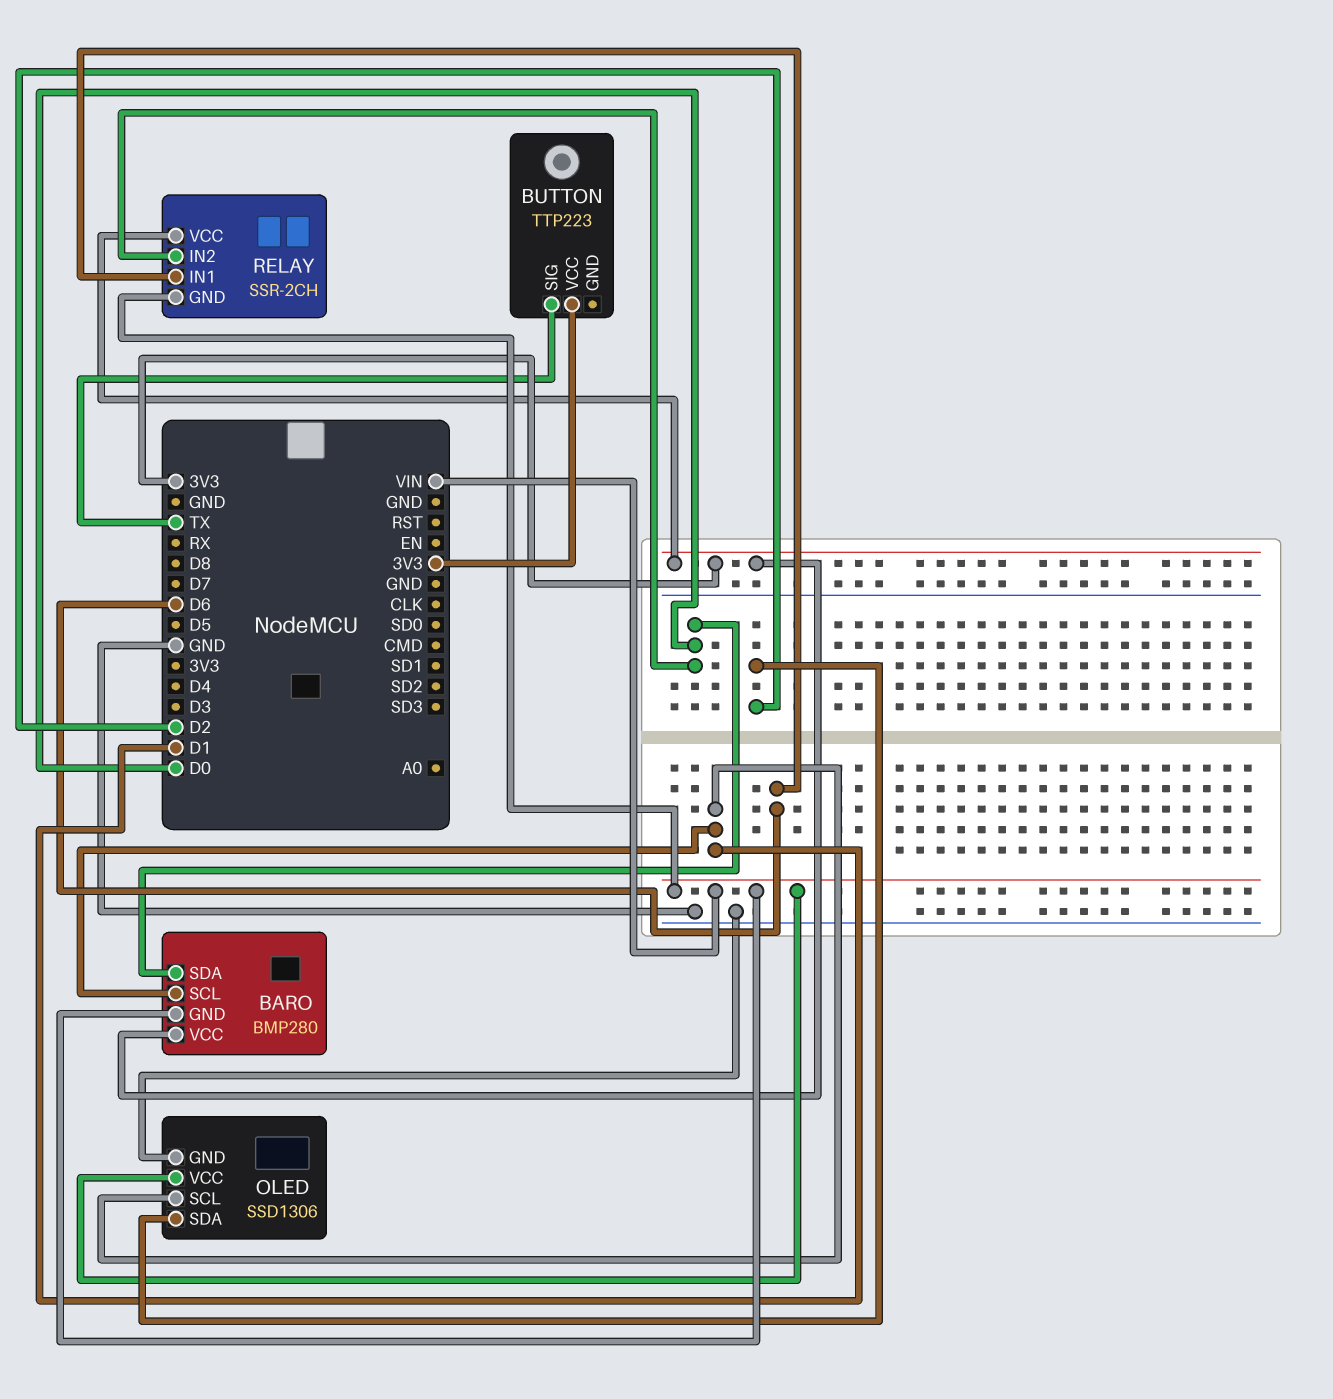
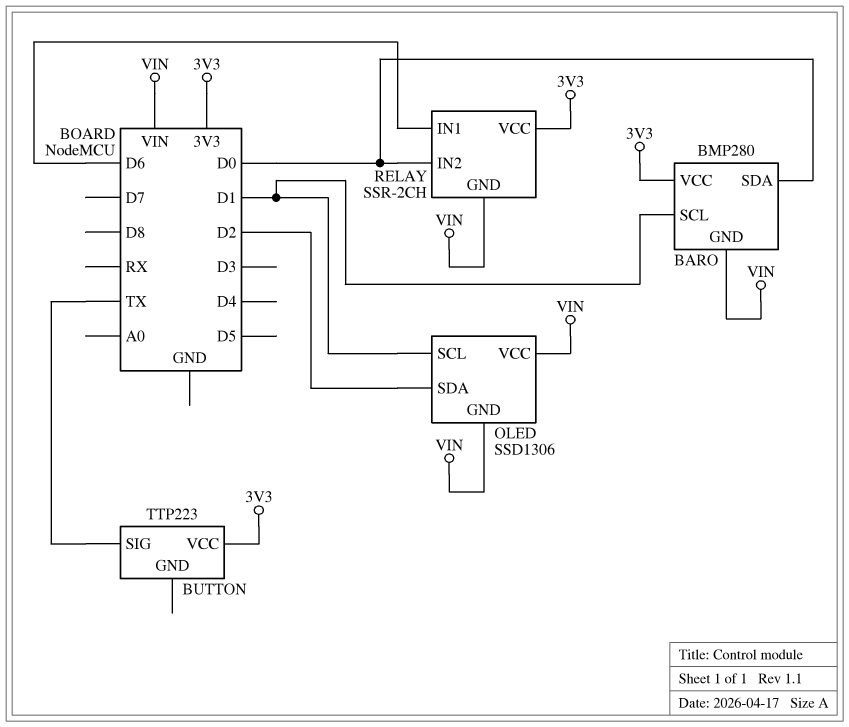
OLED pin GND: GND -> VIN

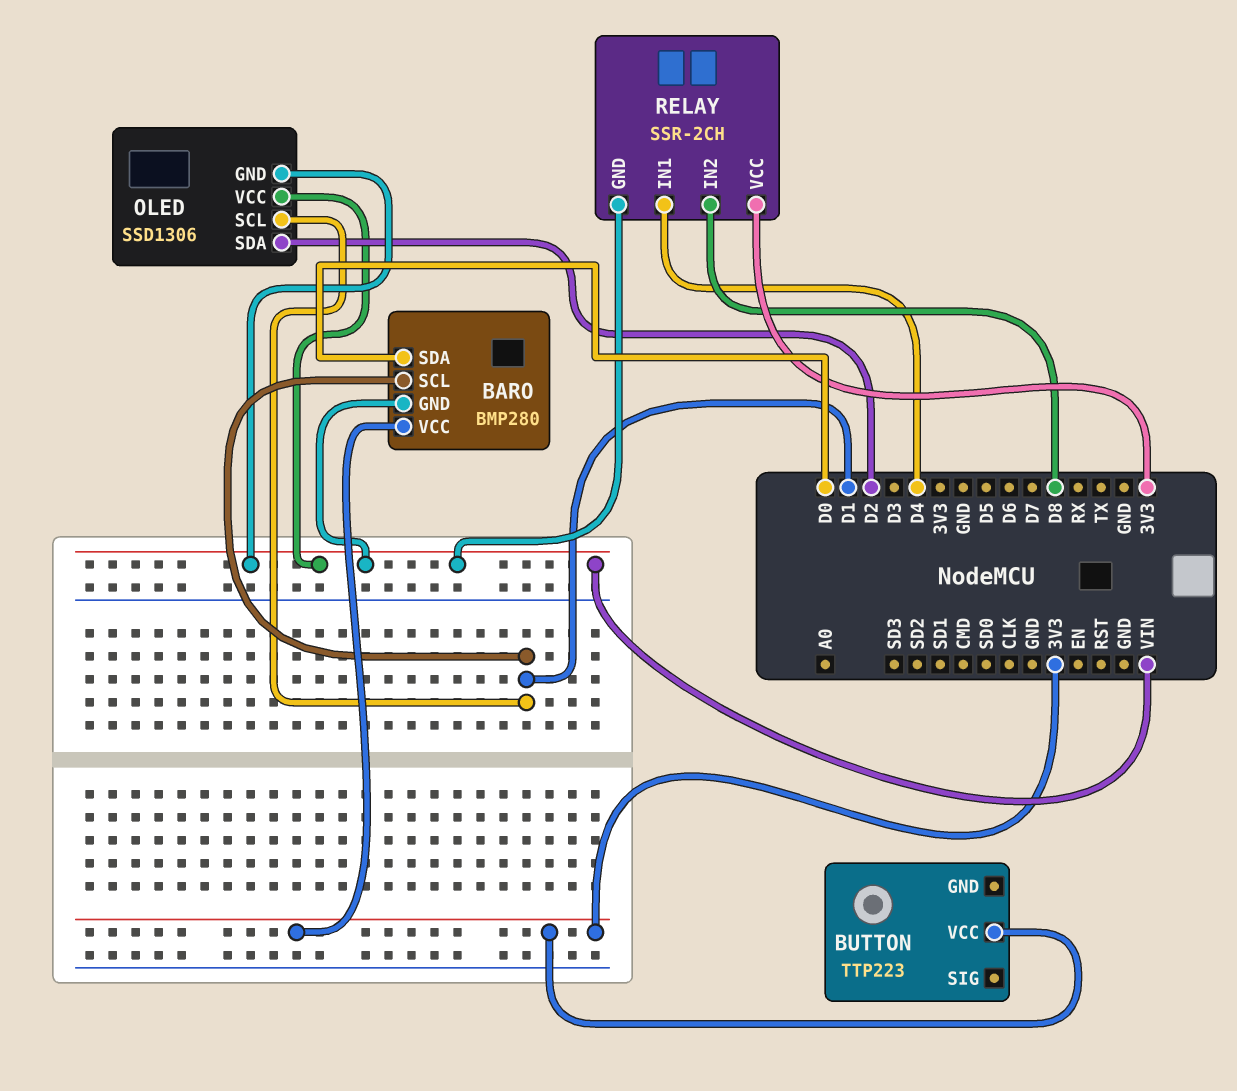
BUTTON pin SIG: TX -> none
RELAY pin IN1: D6 -> D4
RELAY pin IN2: D0 -> D8

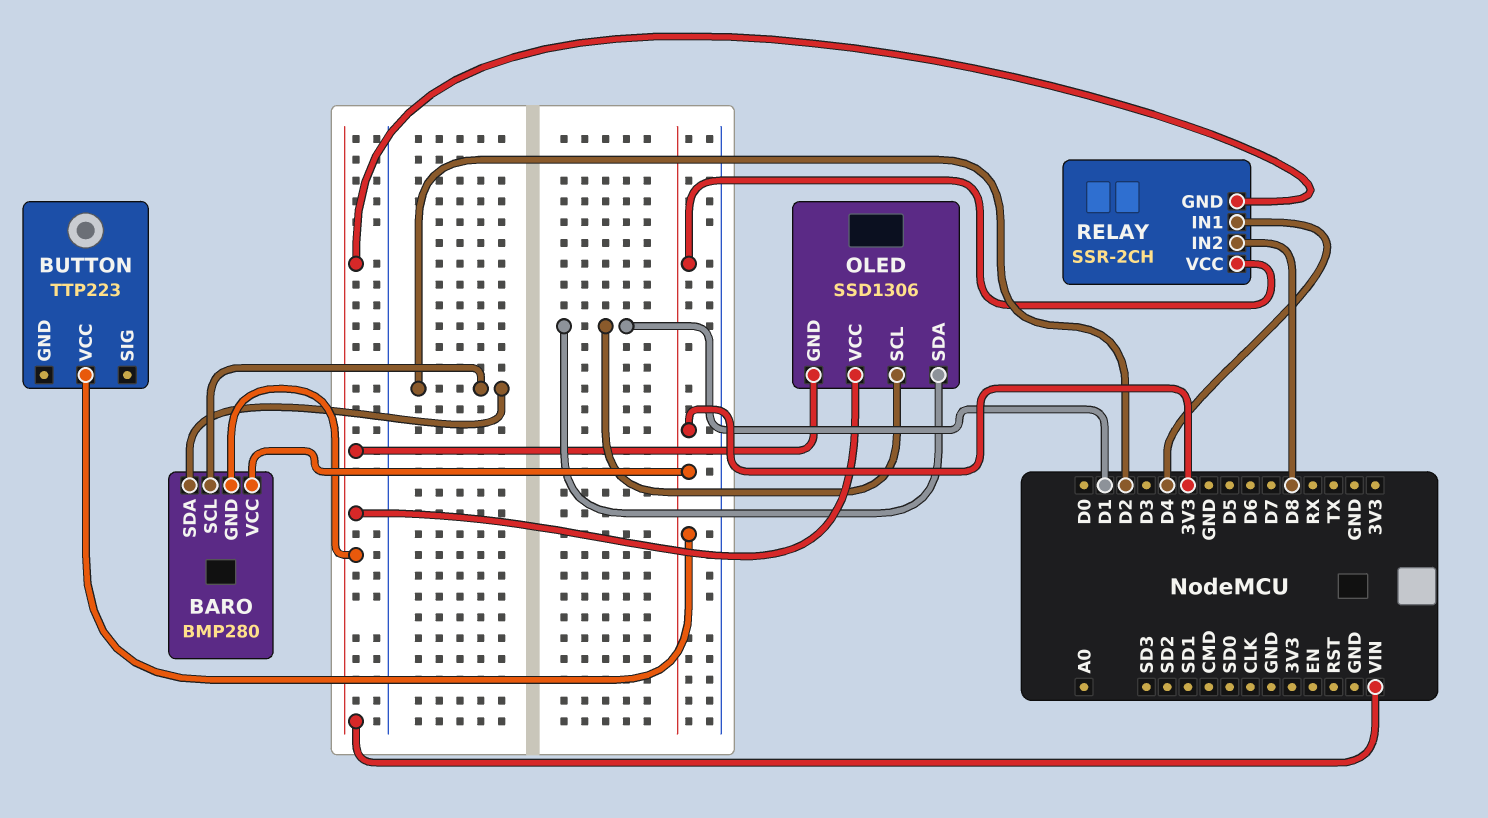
BARO pin SCL: D1 -> D2
BARO pin SDA: D0 -> D2
OLED pin SDA: D2 -> D1

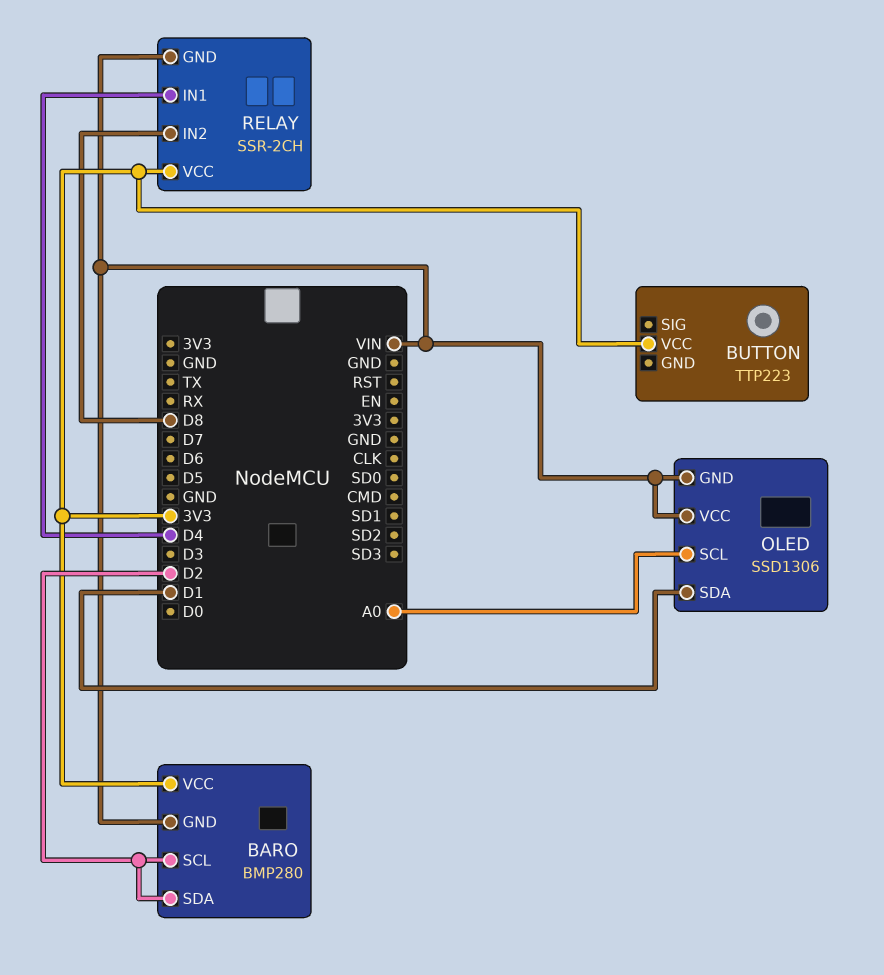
OLED pin SCL: D1 -> A0

